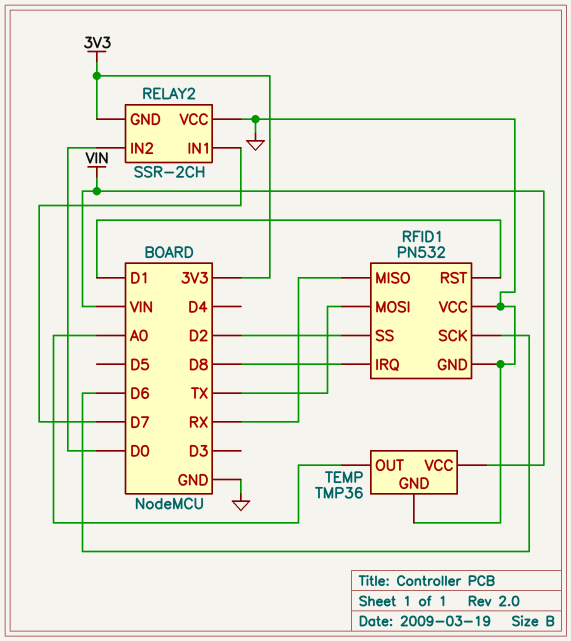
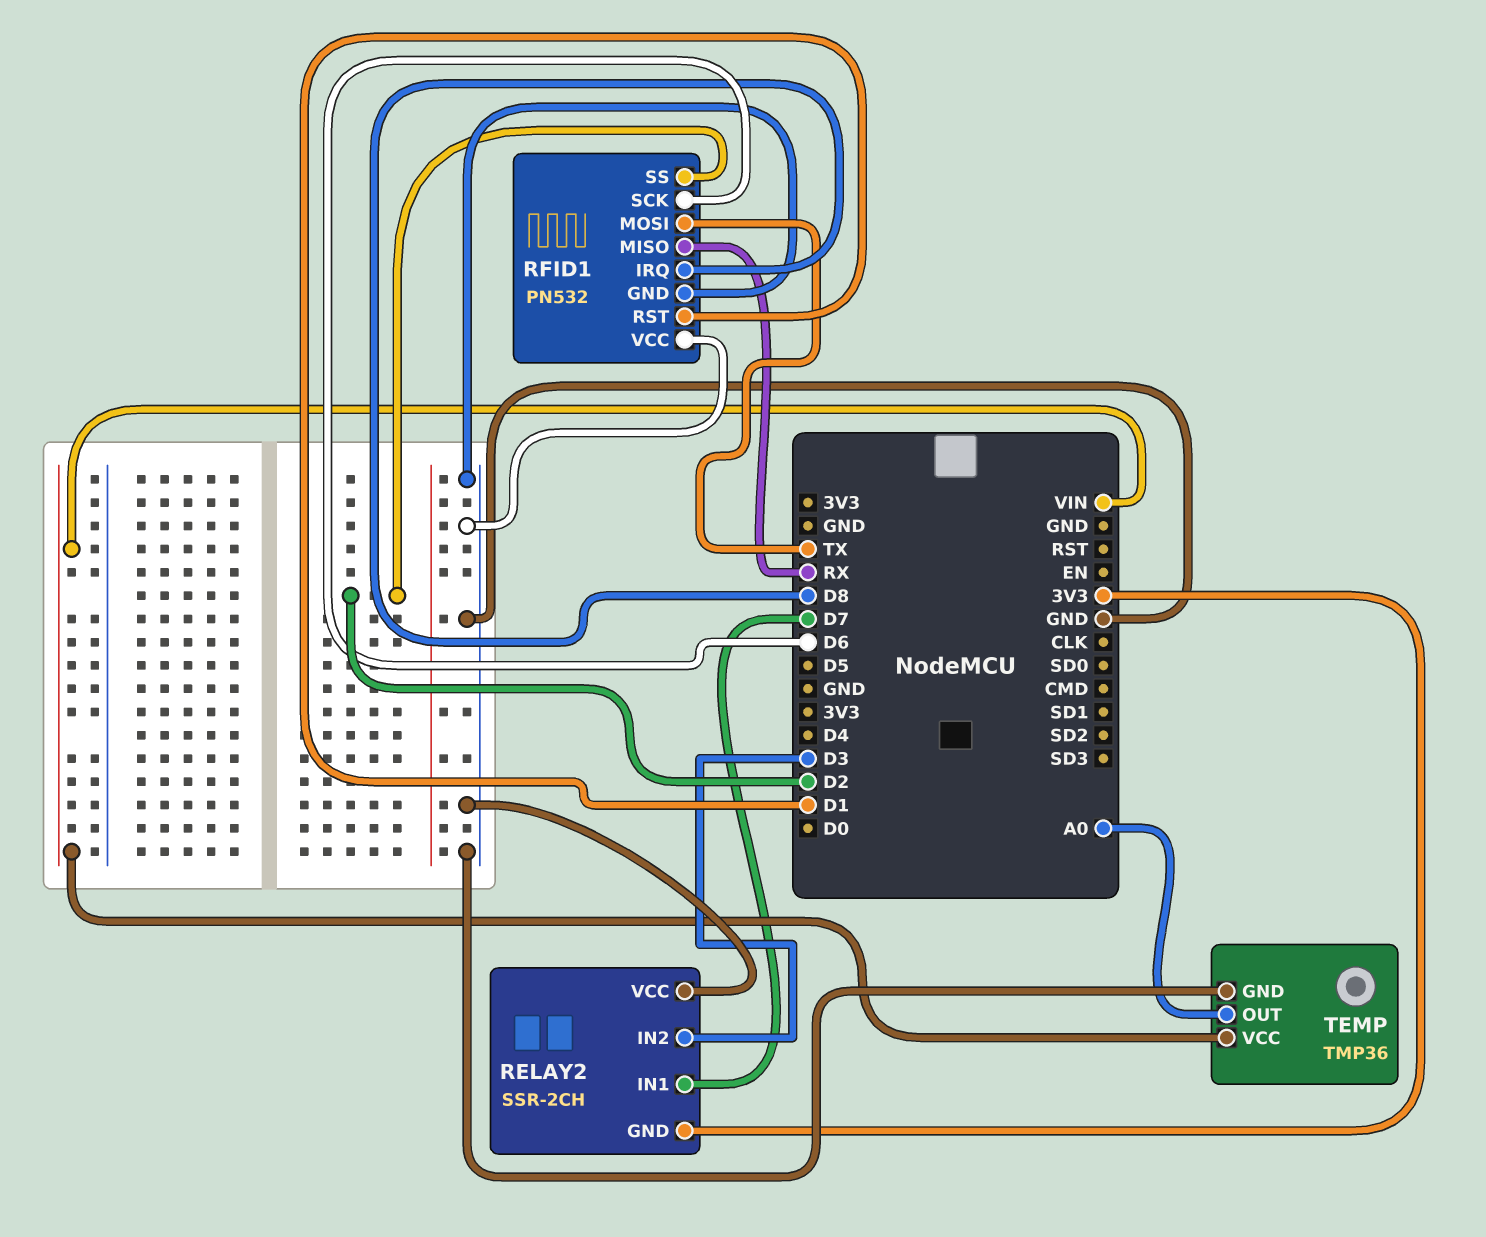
RELAY2 pin IN2: D0 -> D3

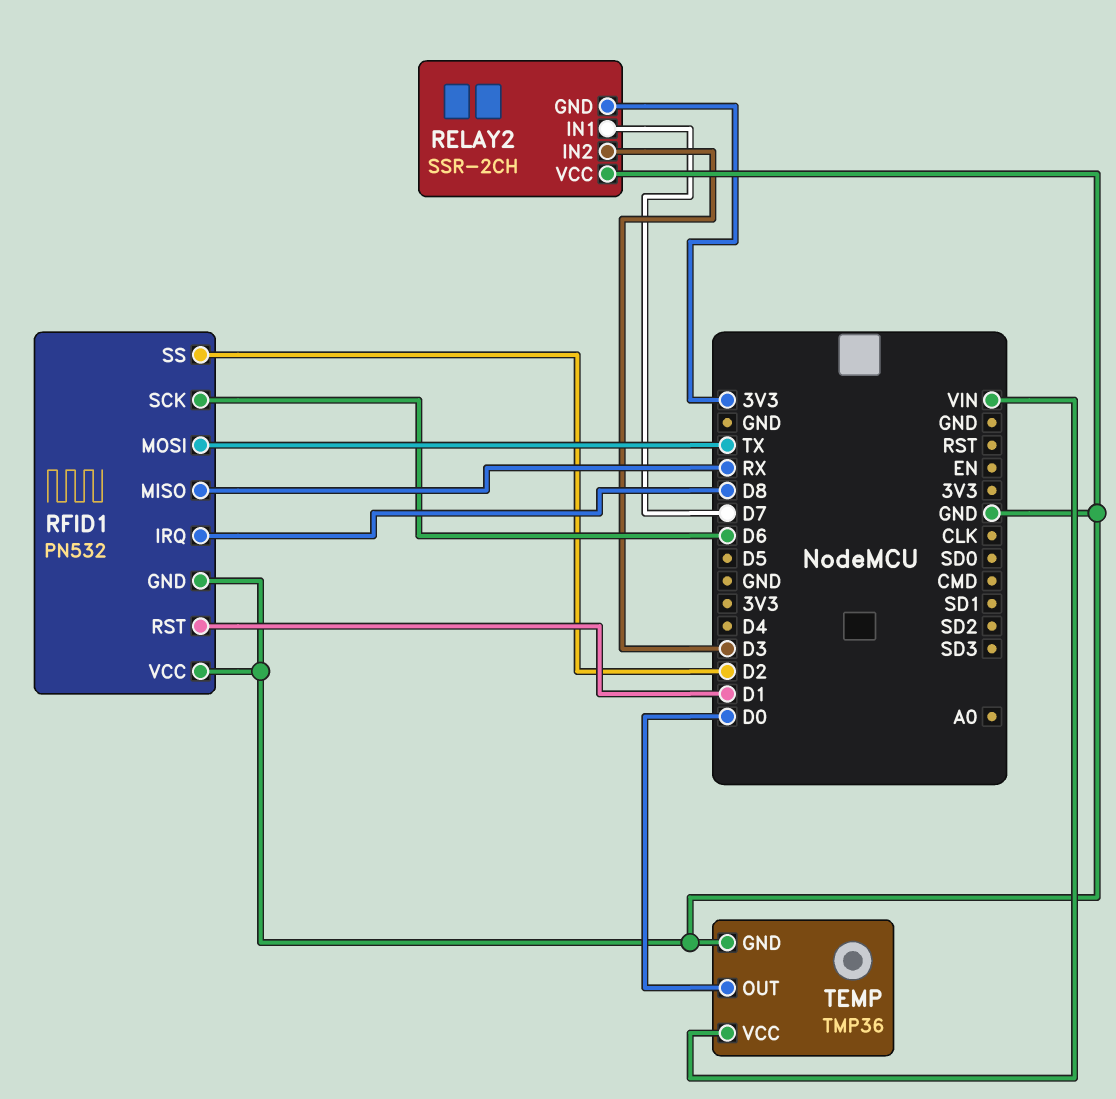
TEMP pin OUT: A0 -> D0

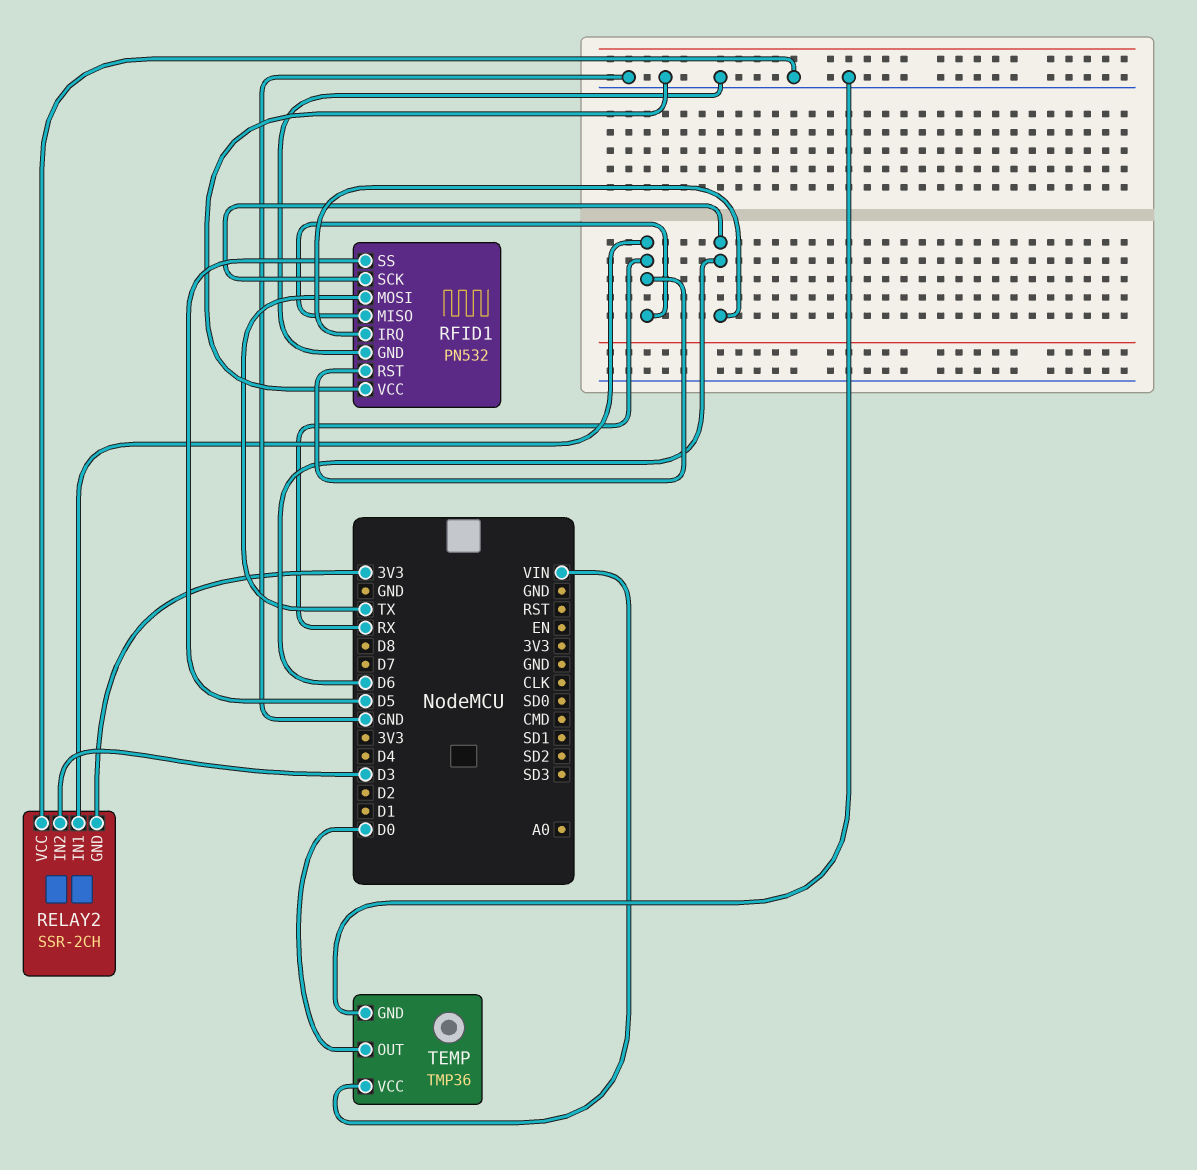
RELAY2 pin IN1: D7 -> RX
RFID1 pin IRQ: D8 -> D6
RFID1 pin RST: D1 -> RX
RFID1 pin SS: D2 -> D5

